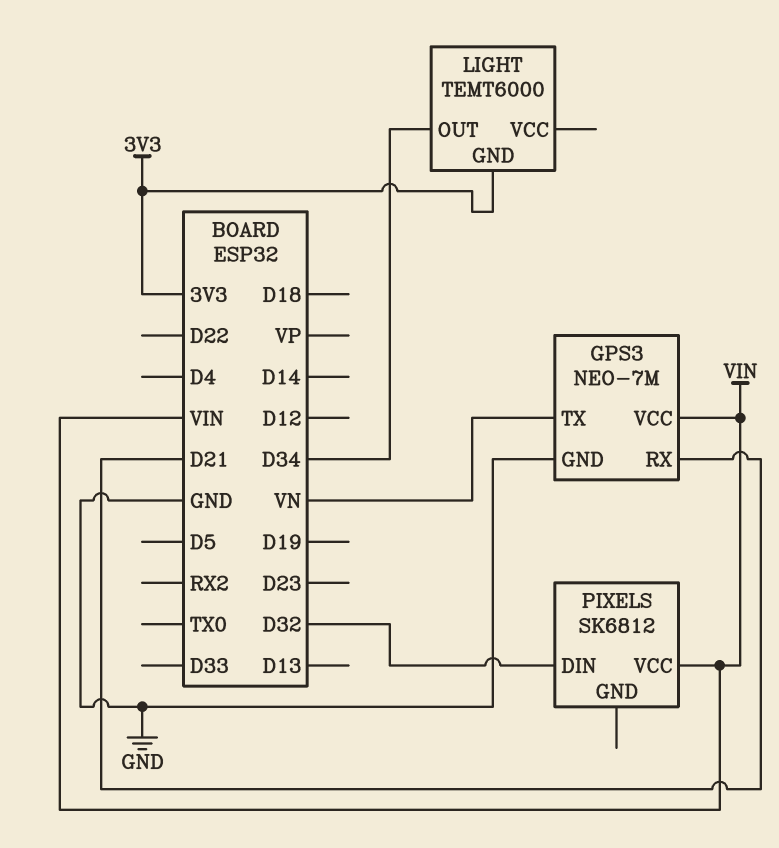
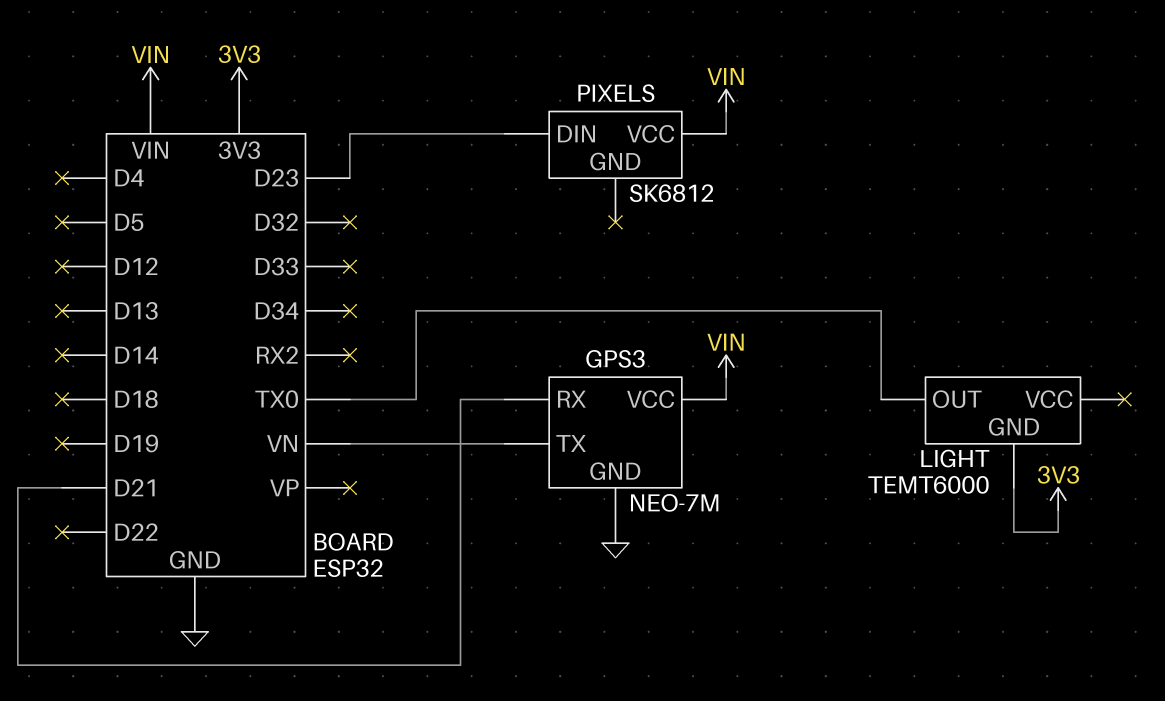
LIGHT pin OUT: D34 -> TX0
PIXELS pin DIN: D32 -> D23

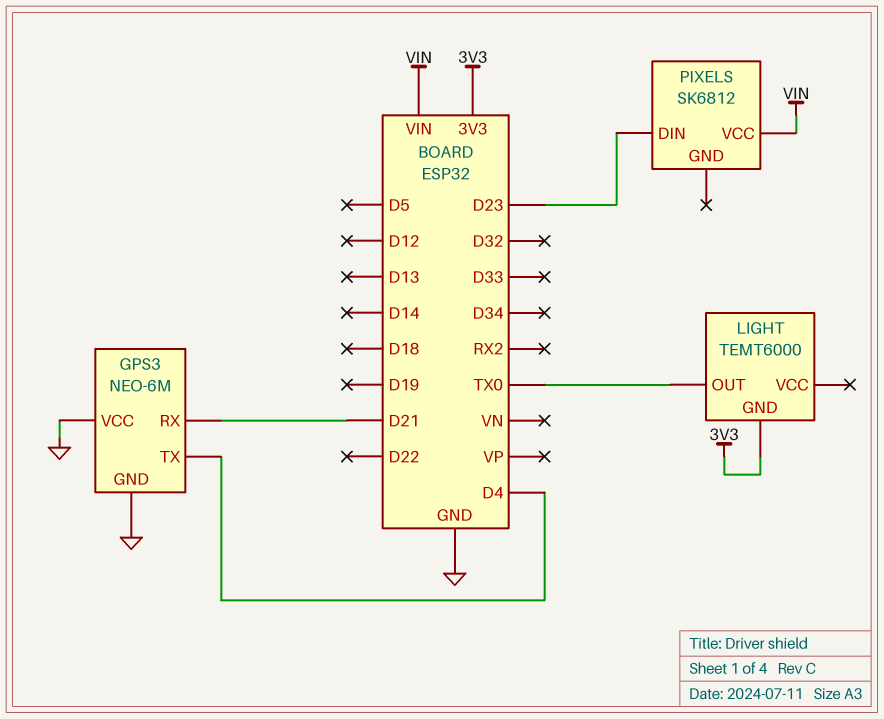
GPS3: NEO-7M -> NEO-6M
GPS3 pin TX: VN -> D4
GPS3 pin VCC: VIN -> GND

